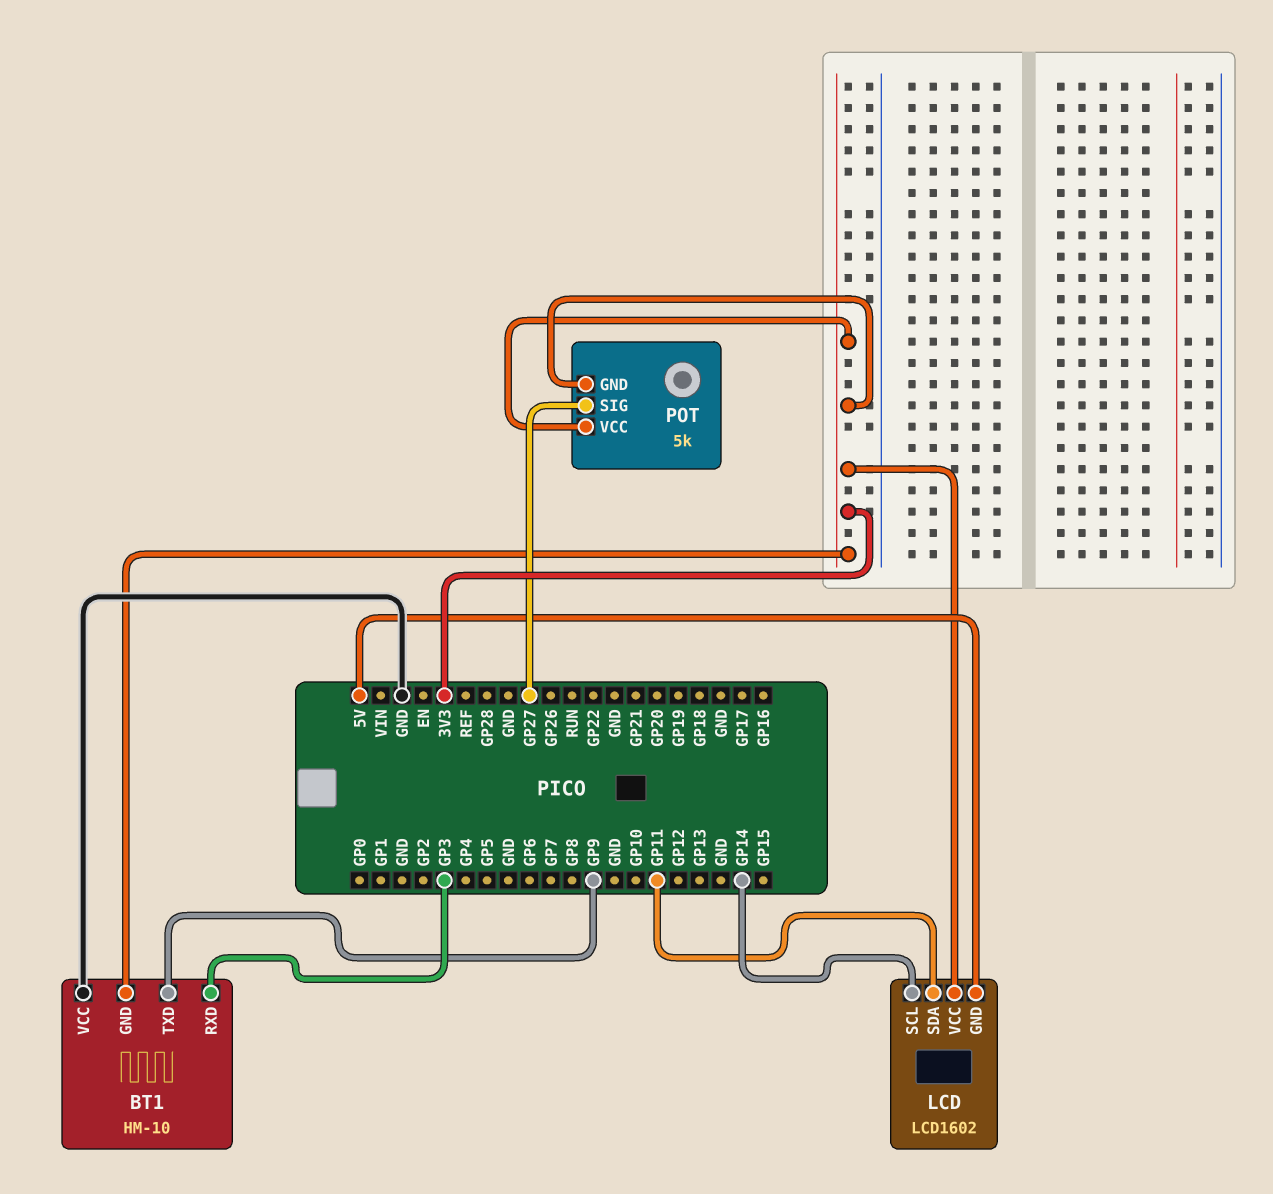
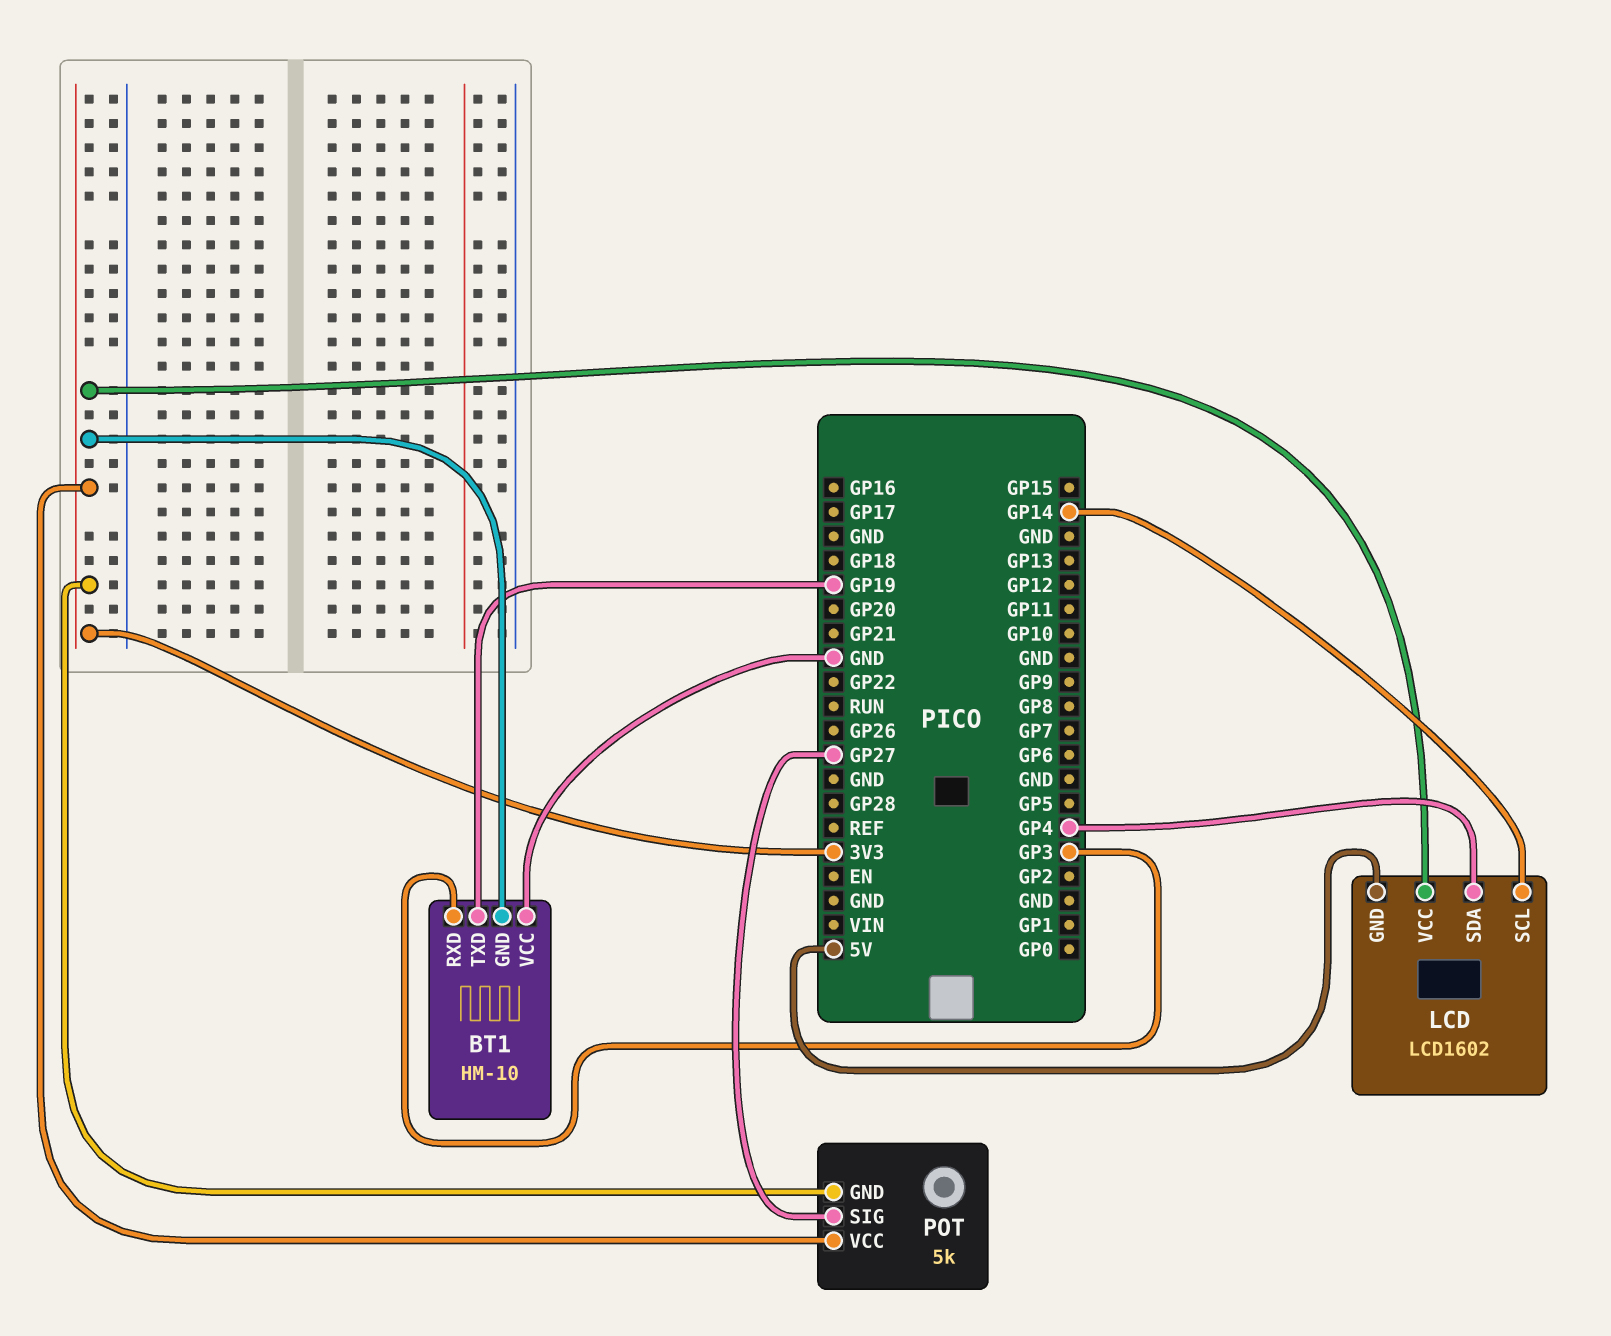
BT1 pin TXD: GP9 -> GP19
LCD pin SDA: GP11 -> GP4

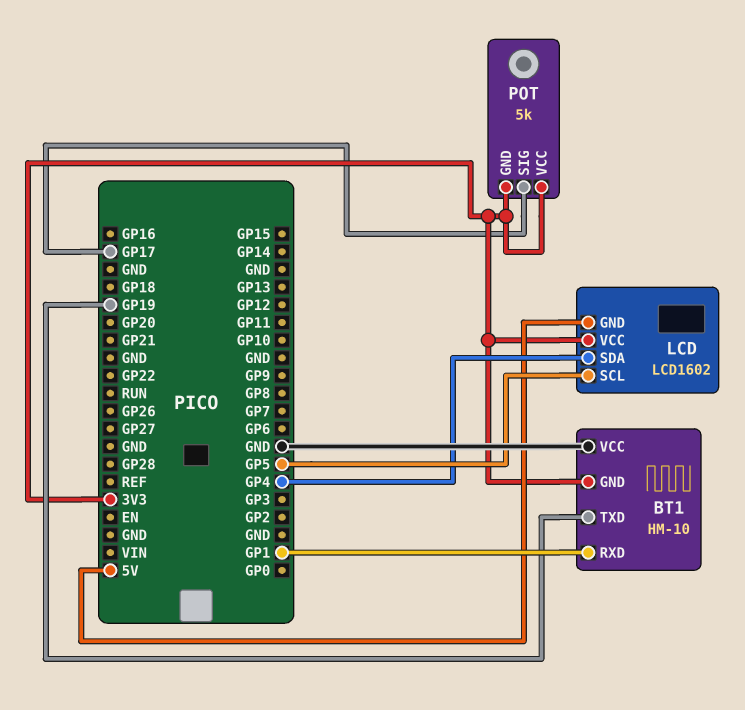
BT1 pin RXD: GP3 -> GP1
LCD pin SCL: GP14 -> GP5
POT pin SIG: GP27 -> GP17

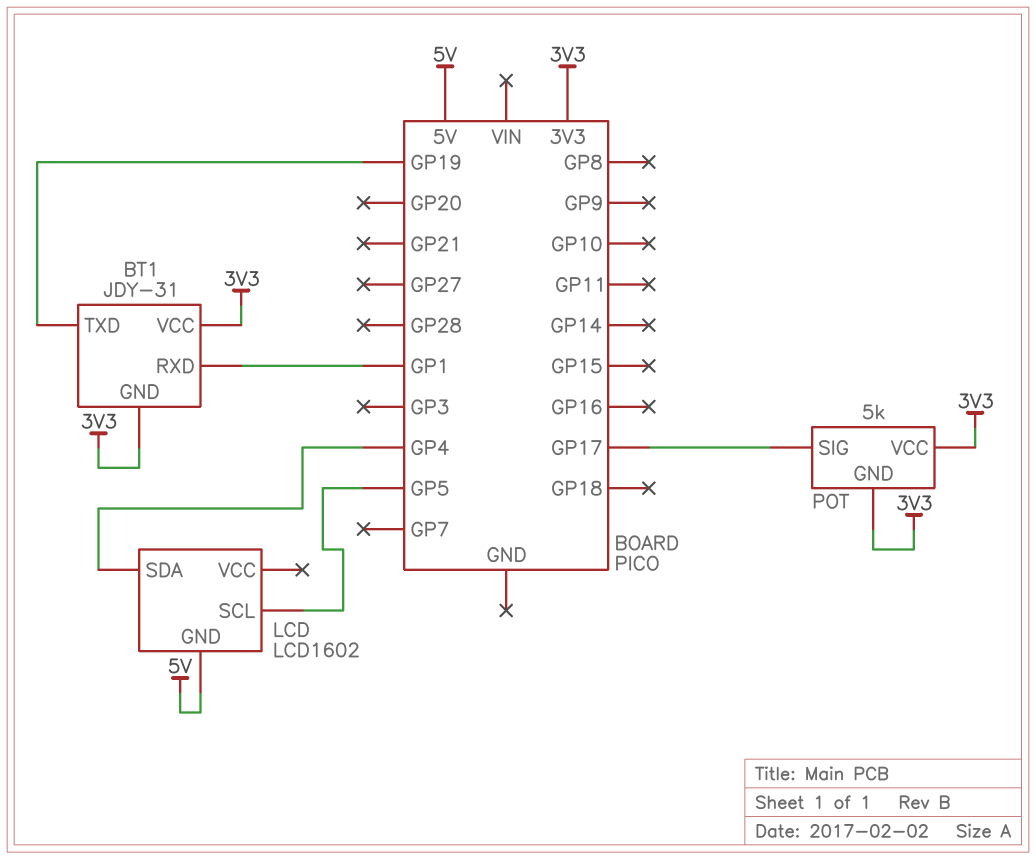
BT1: HM-10 -> JDY-31
BT1 pin VCC: GND -> 3V3
LCD pin VCC: 3V3 -> none

